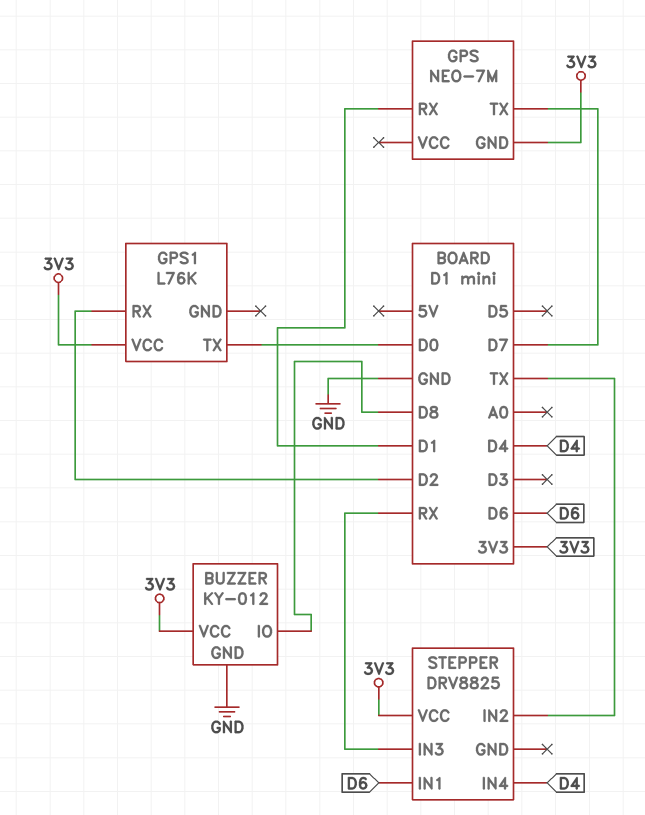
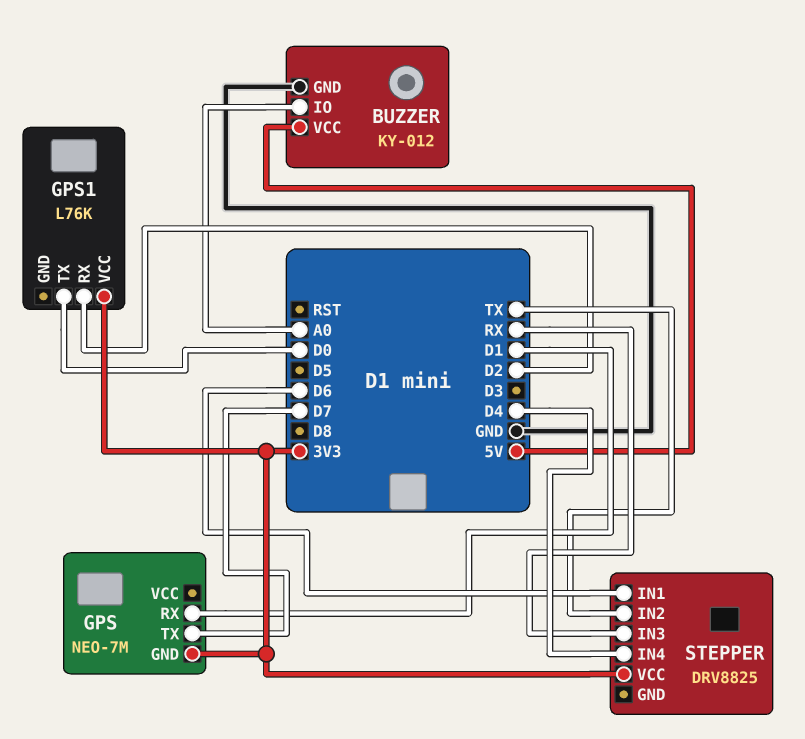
BUZZER pin IO: D8 -> A0
BUZZER pin VCC: 3V3 -> 5V

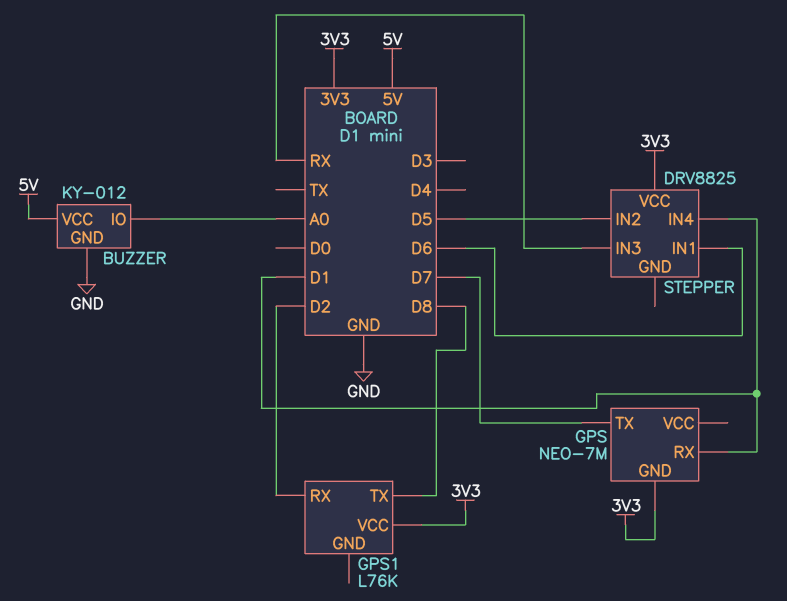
GPS1 pin TX: D0 -> D8
STEPPER pin IN2: TX -> D5
STEPPER pin IN4: D4 -> D1

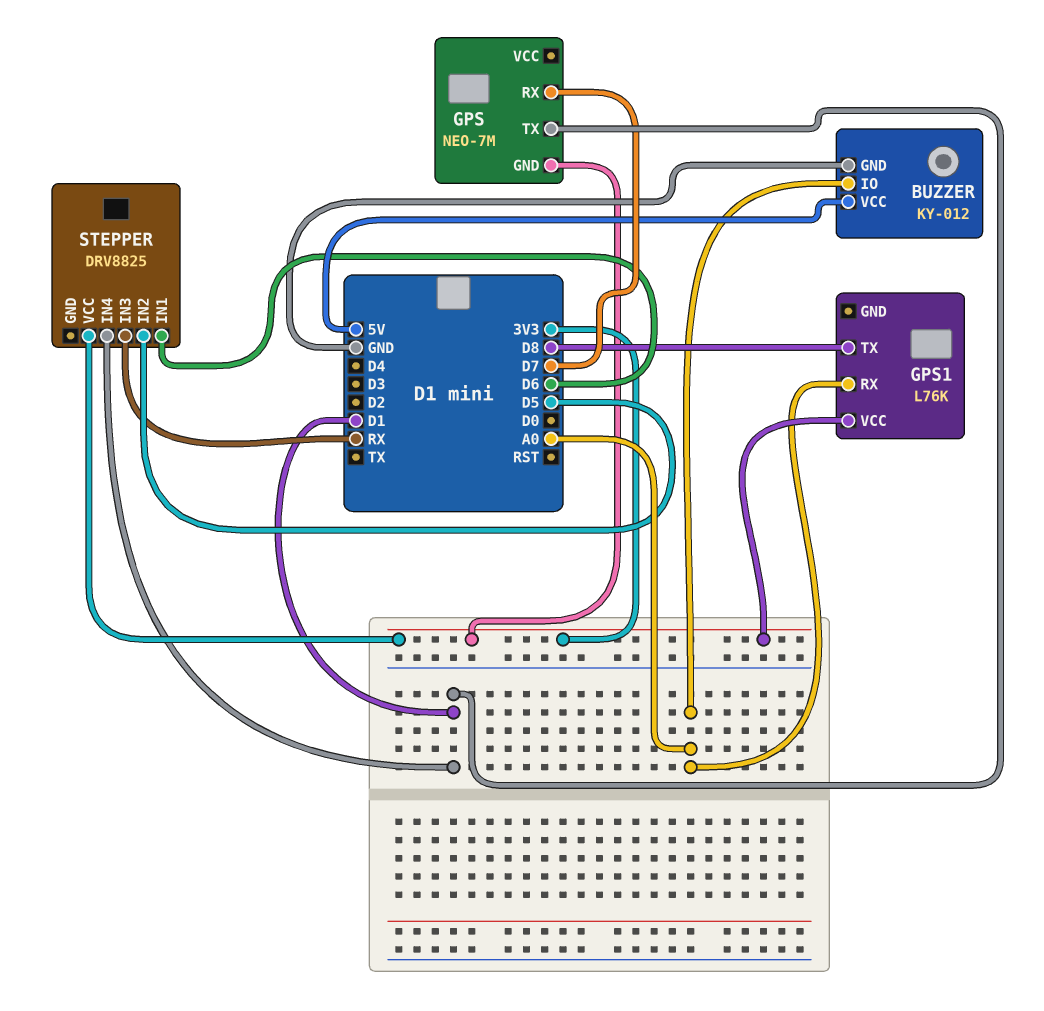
GPS pin RX: D1 -> D7
GPS pin TX: D7 -> D1
GPS1 pin RX: D2 -> A0

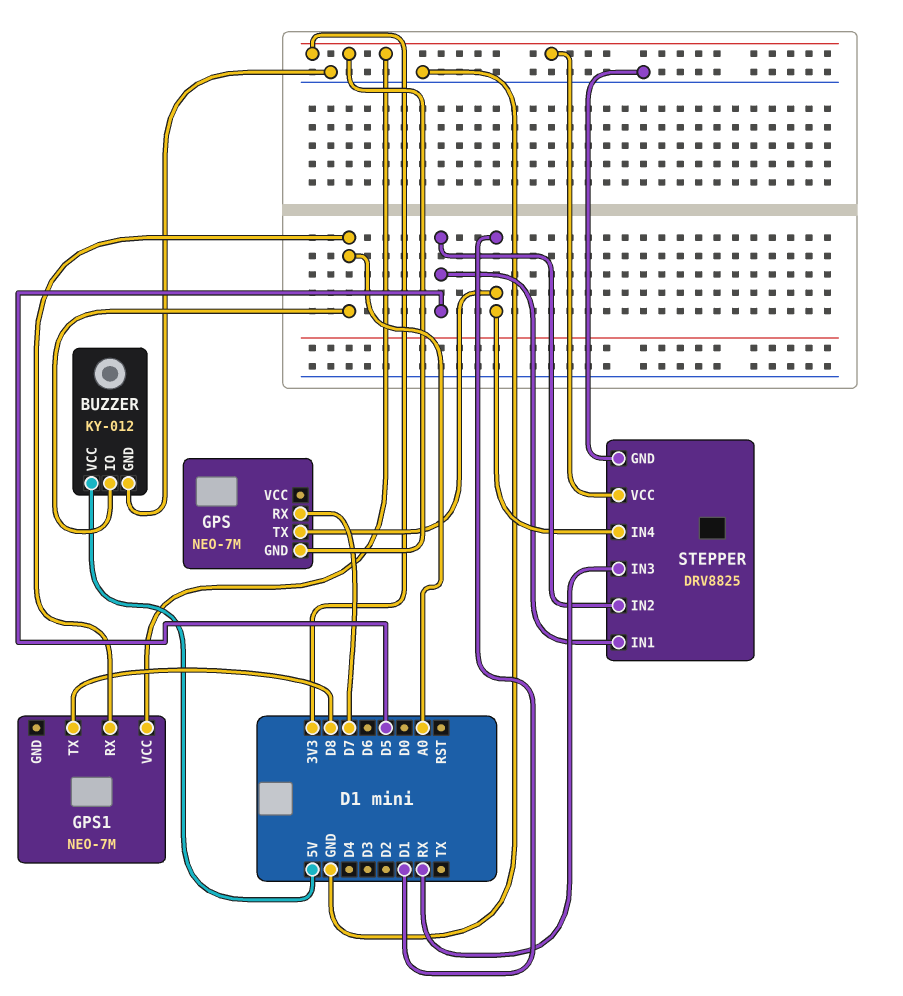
GPS1: L76K -> NEO-7M
STEPPER pin GND: none -> GND
STEPPER pin IN1: D6 -> D5

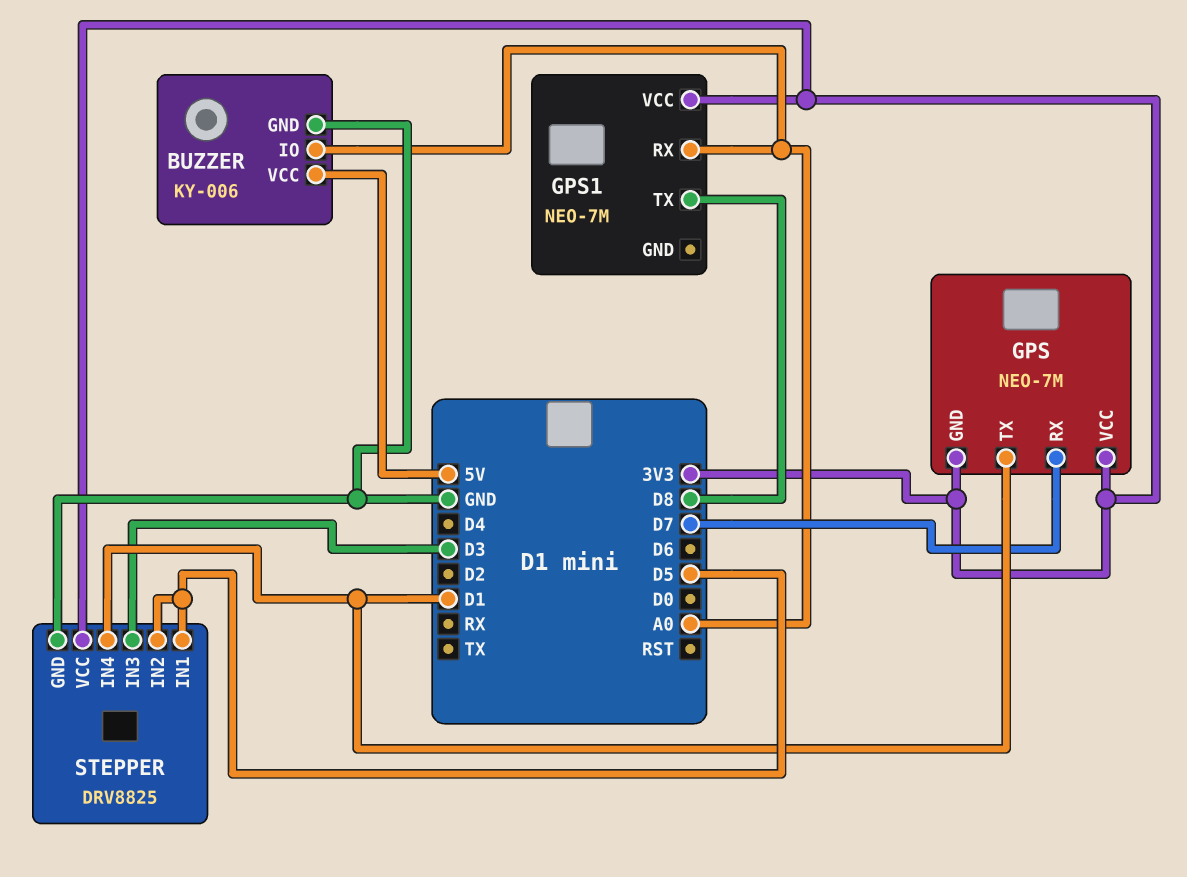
BUZZER: KY-012 -> KY-006
GPS pin VCC: none -> 3V3
STEPPER pin IN3: RX -> D3

